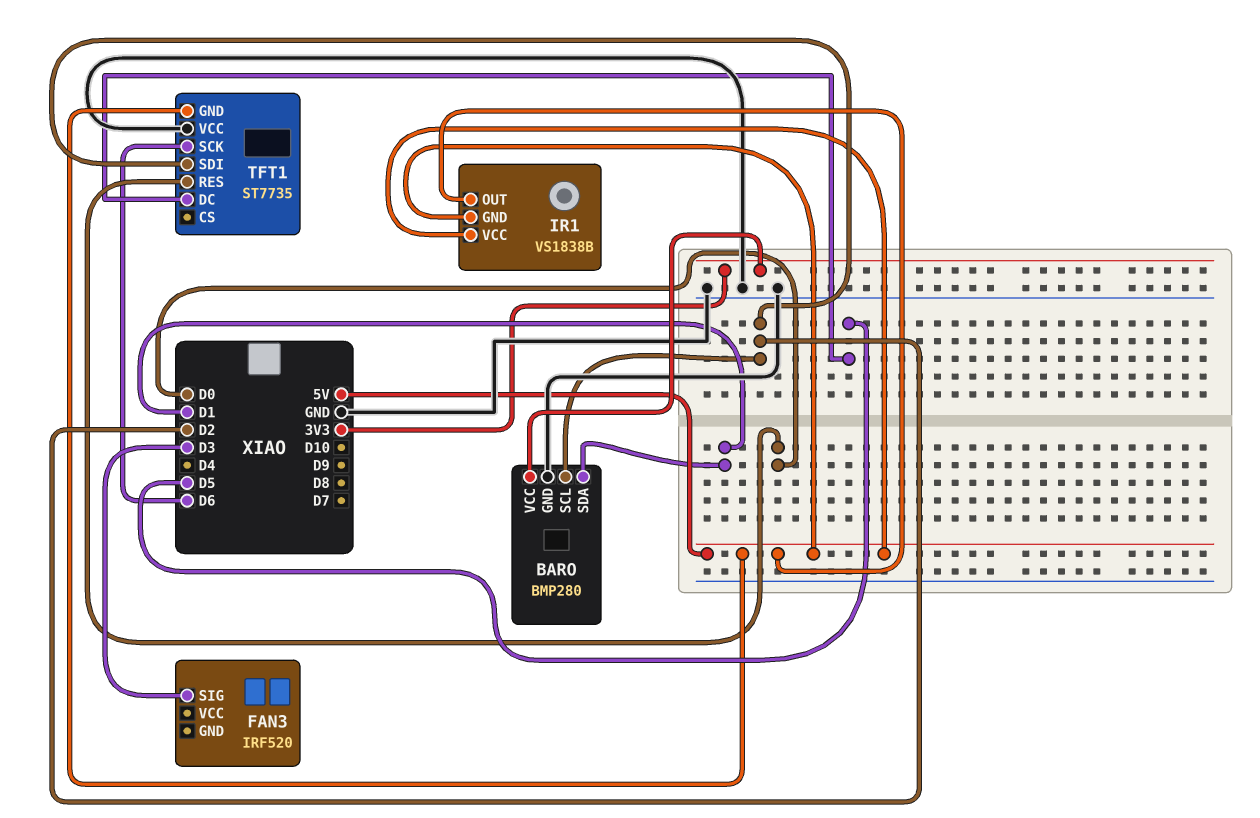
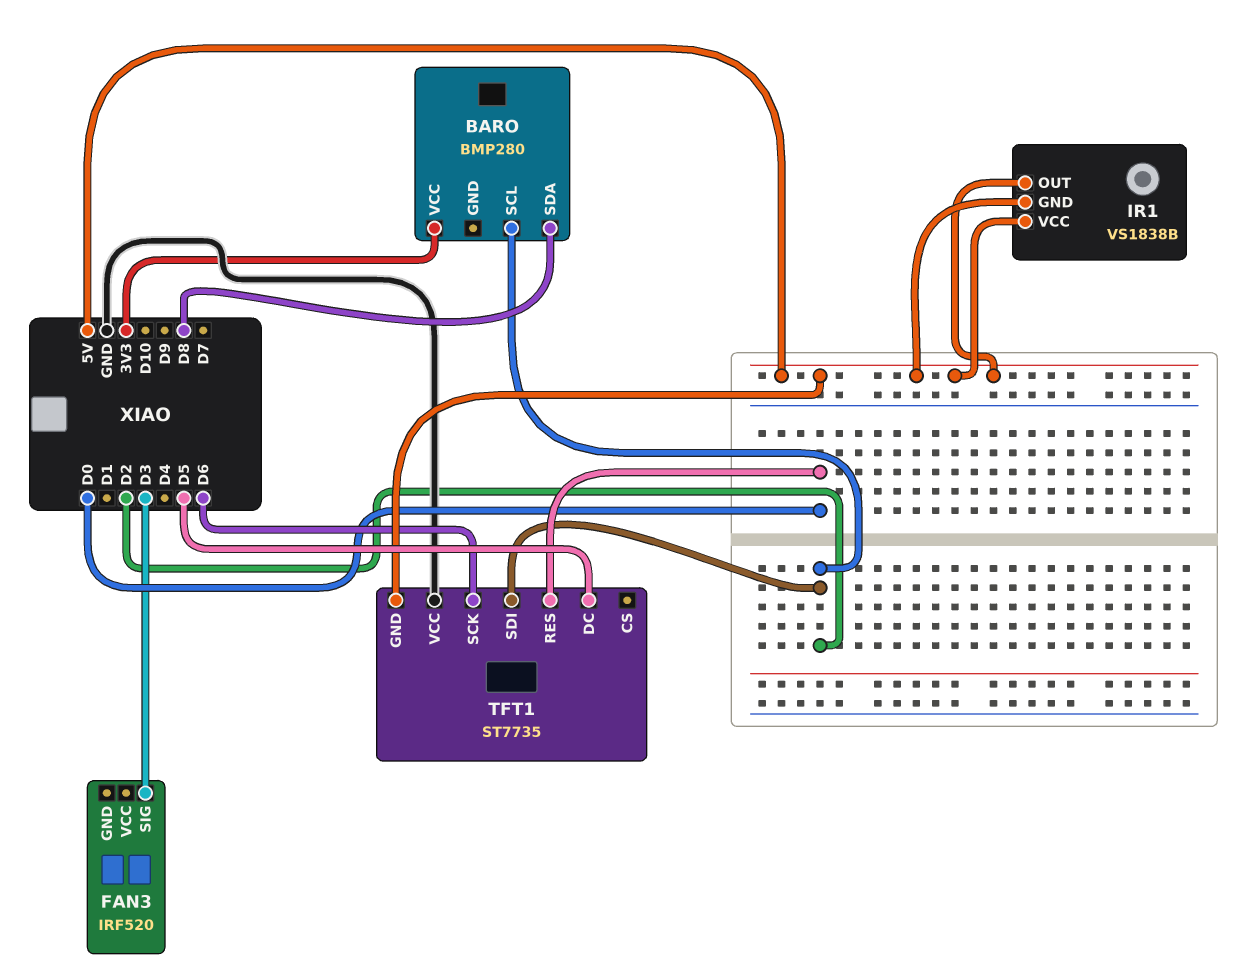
BARO pin GND: GND -> none
BARO pin SDA: D1 -> D8

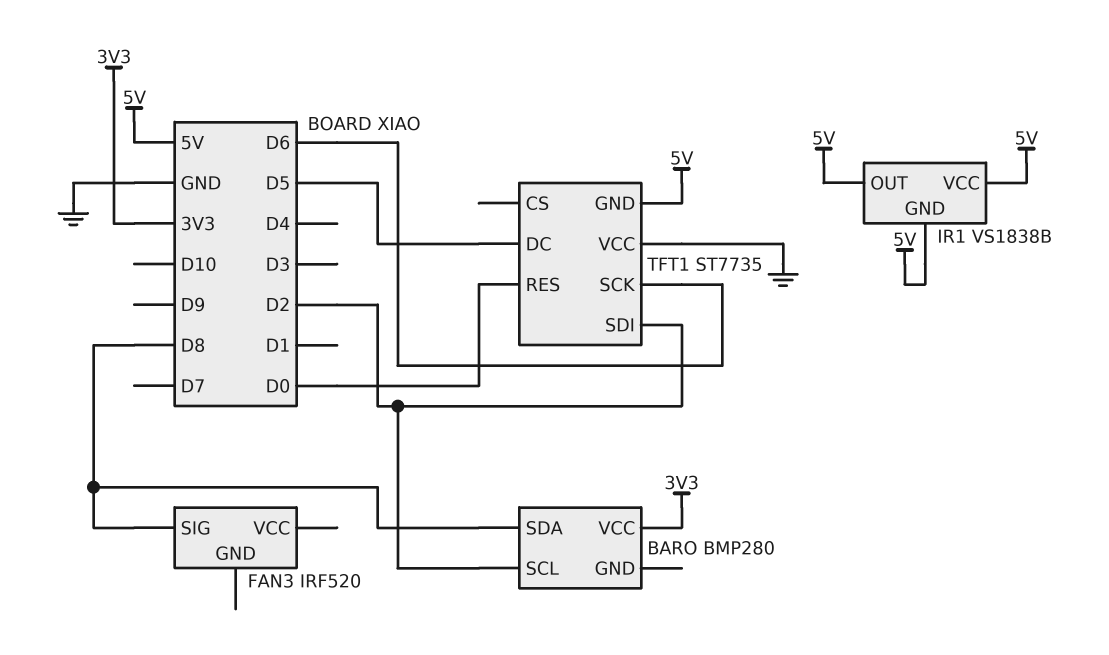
FAN3 pin SIG: D3 -> D8

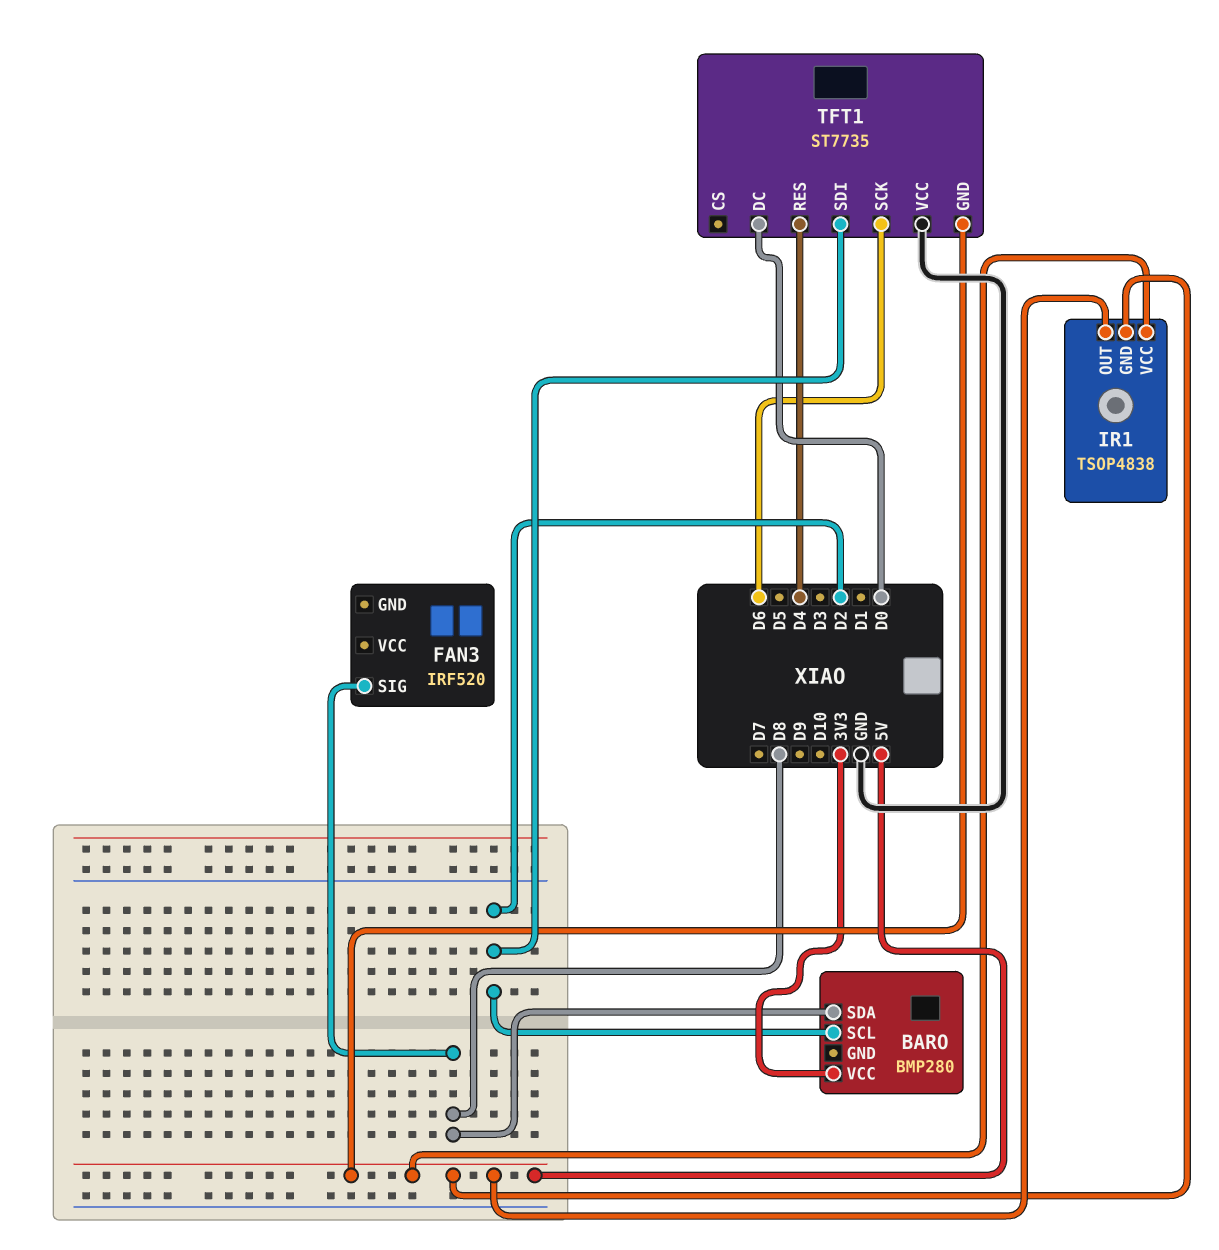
IR1: VS1838B -> TSOP4838
TFT1 pin DC: D5 -> D0
TFT1 pin RES: D0 -> D4

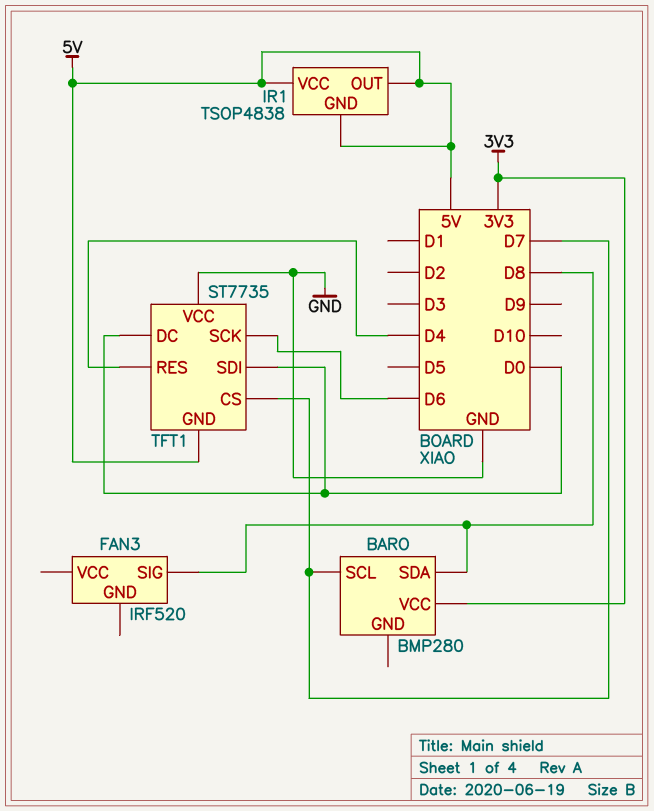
BARO pin SCL: D2 -> D7
TFT1 pin CS: none -> D7
TFT1 pin SDI: D2 -> D0

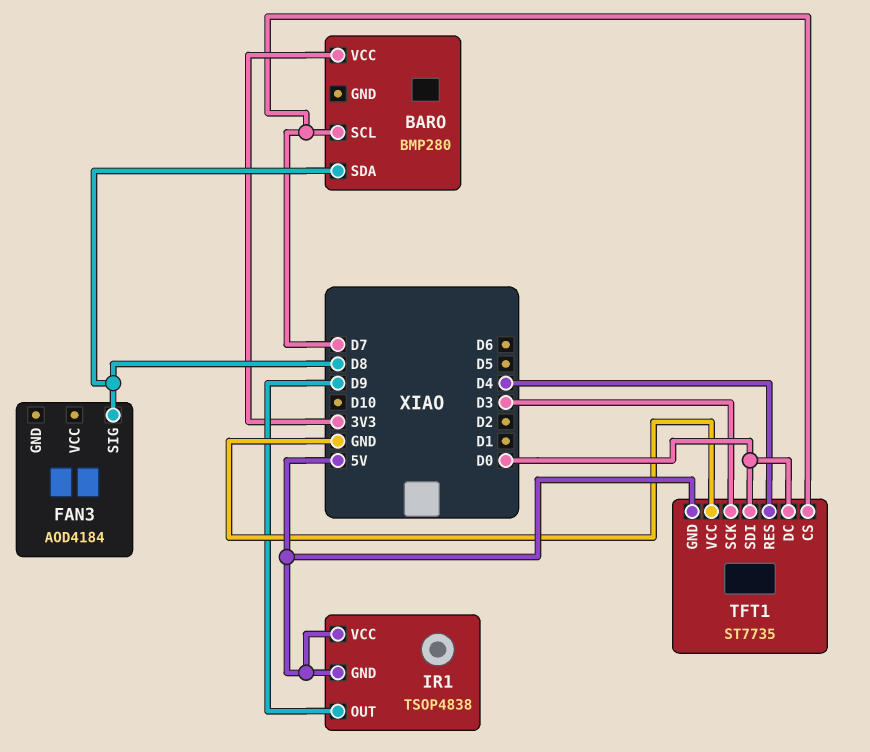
FAN3: IRF520 -> AOD4184
IR1 pin OUT: 5V -> D9
TFT1 pin SCK: D6 -> D3

